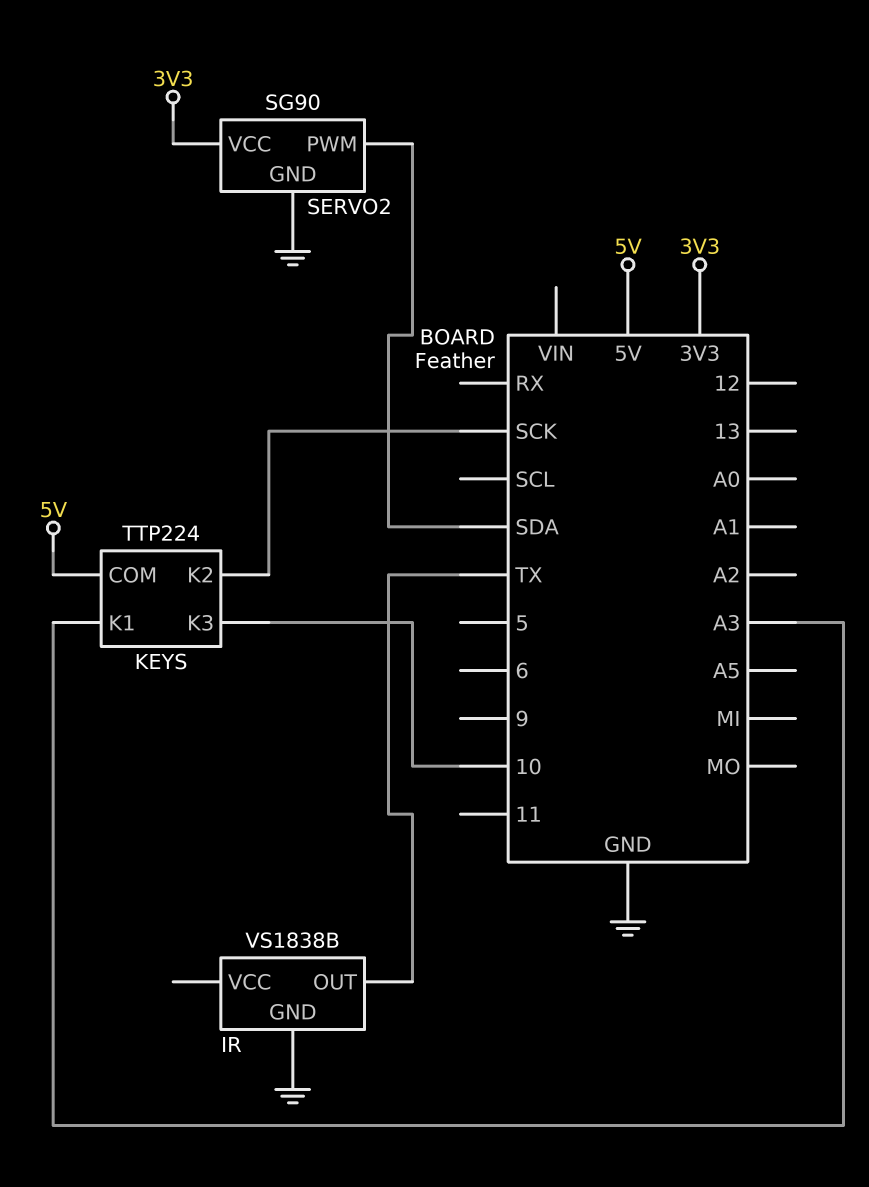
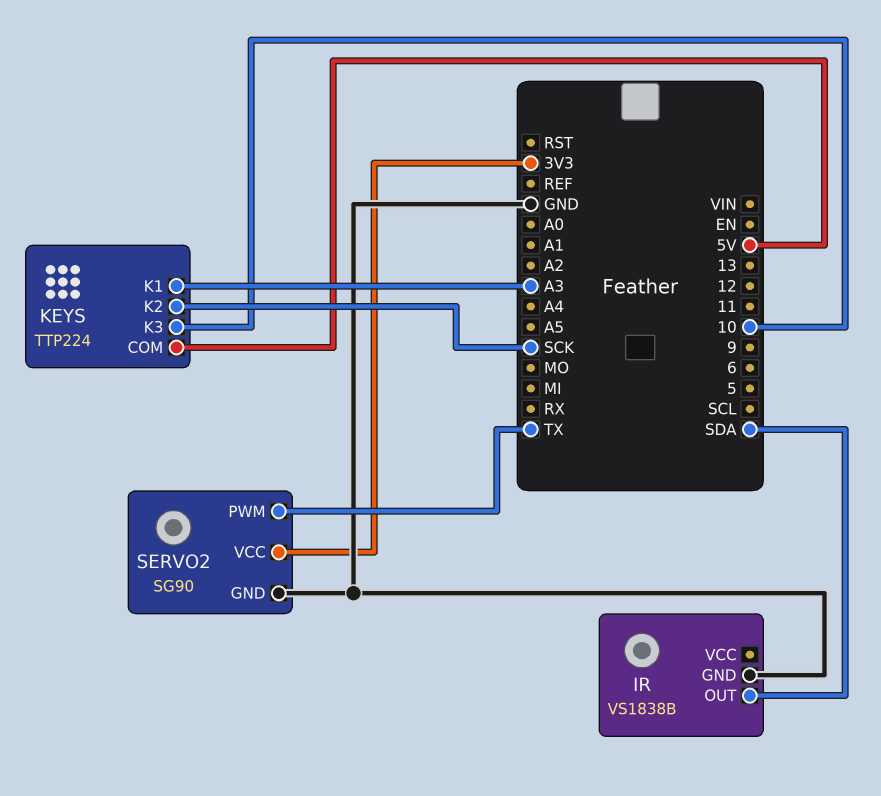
IR pin OUT: TX -> SDA
SERVO2 pin PWM: SDA -> TX

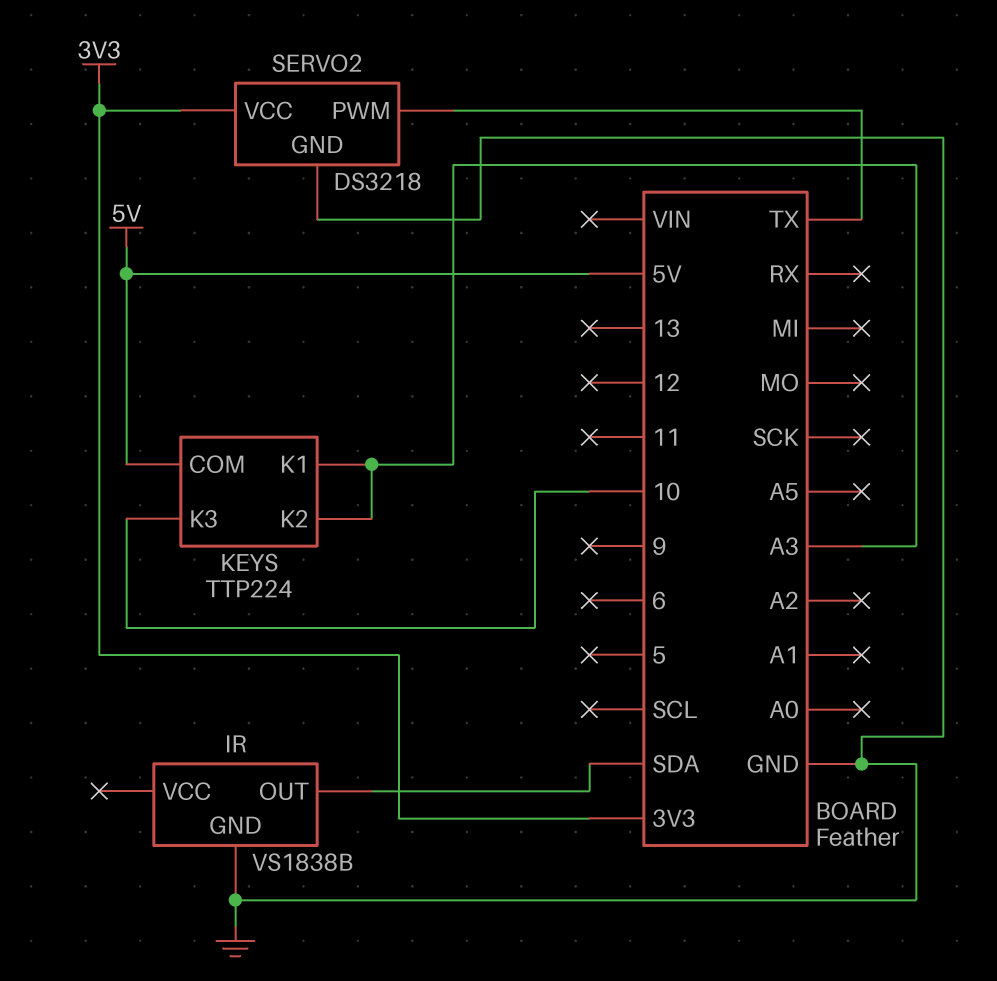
KEYS pin K2: SCK -> A3
SERVO2: SG90 -> DS3218

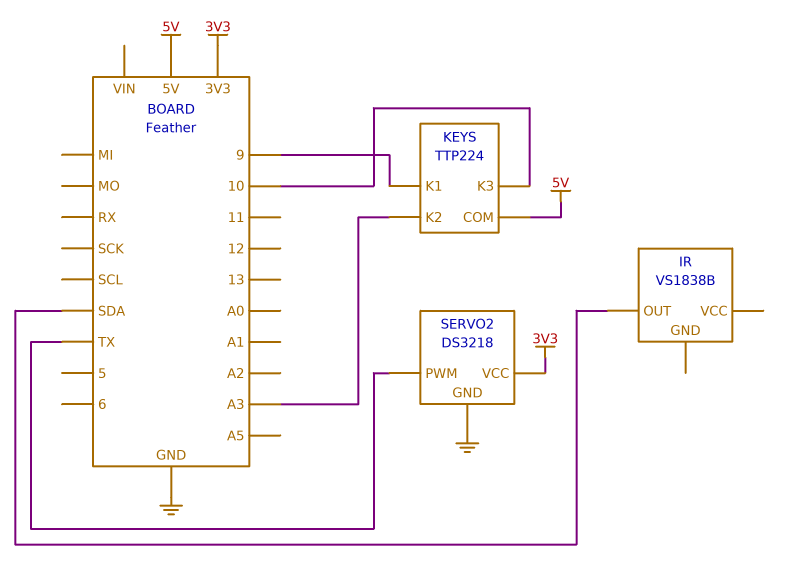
IR pin GND: GND -> none
KEYS pin K1: A3 -> 9

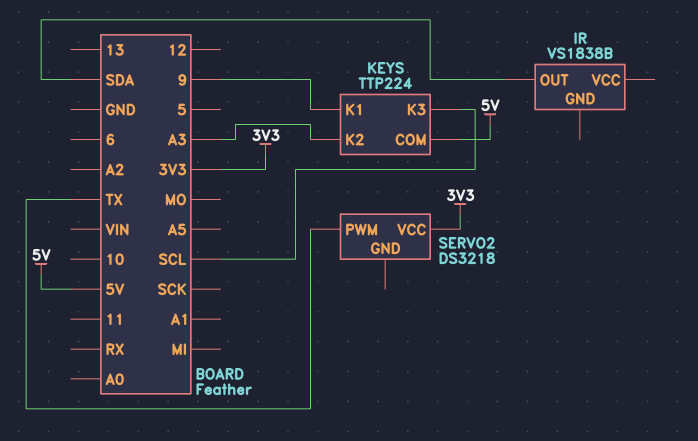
KEYS pin K3: 10 -> SCL
SERVO2 pin GND: GND -> none

